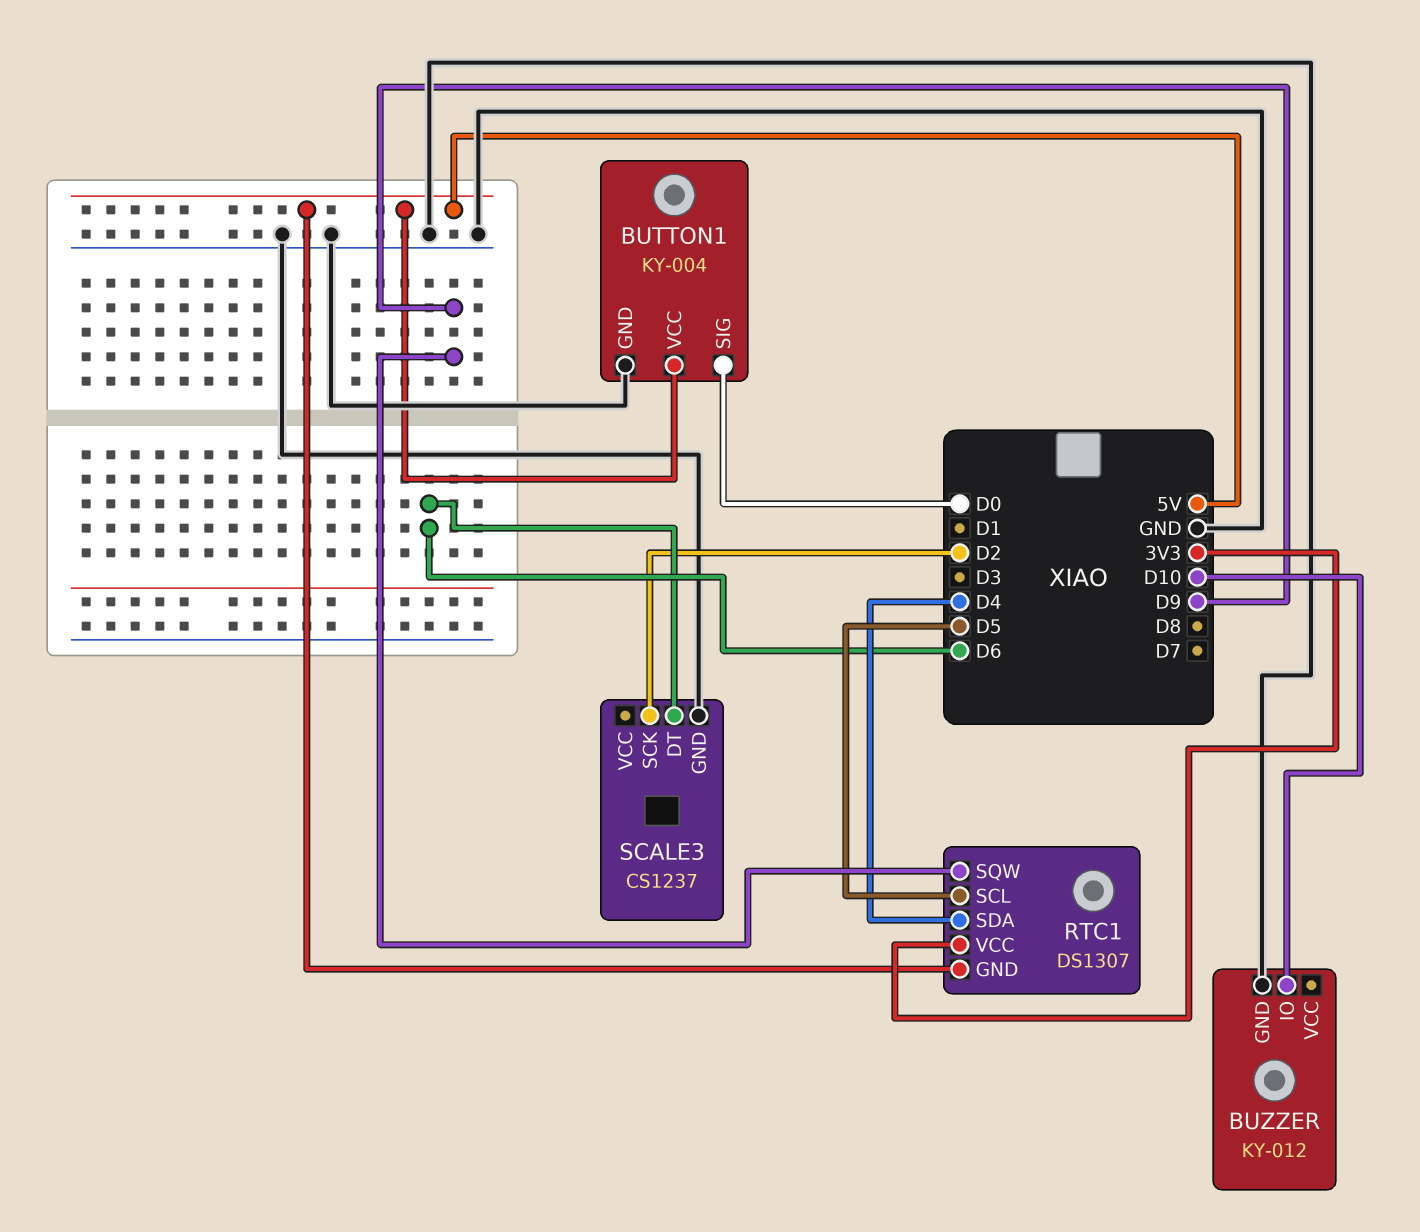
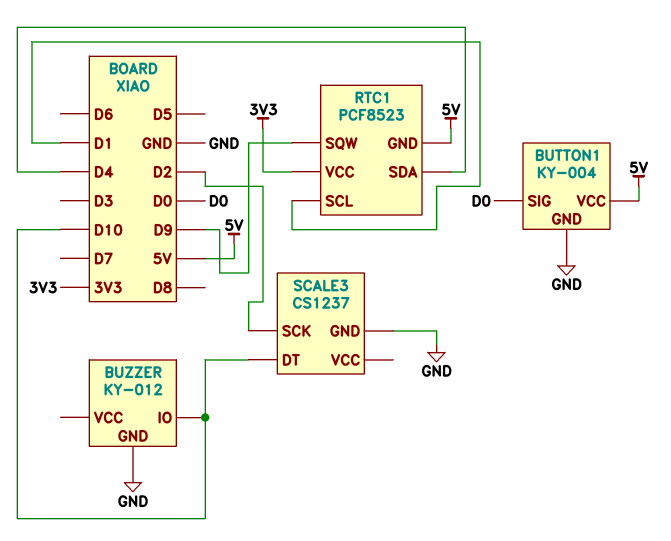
RTC1: DS1307 -> PCF8523
RTC1 pin SCL: D5 -> D1
SCALE3 pin DT: D6 -> D10

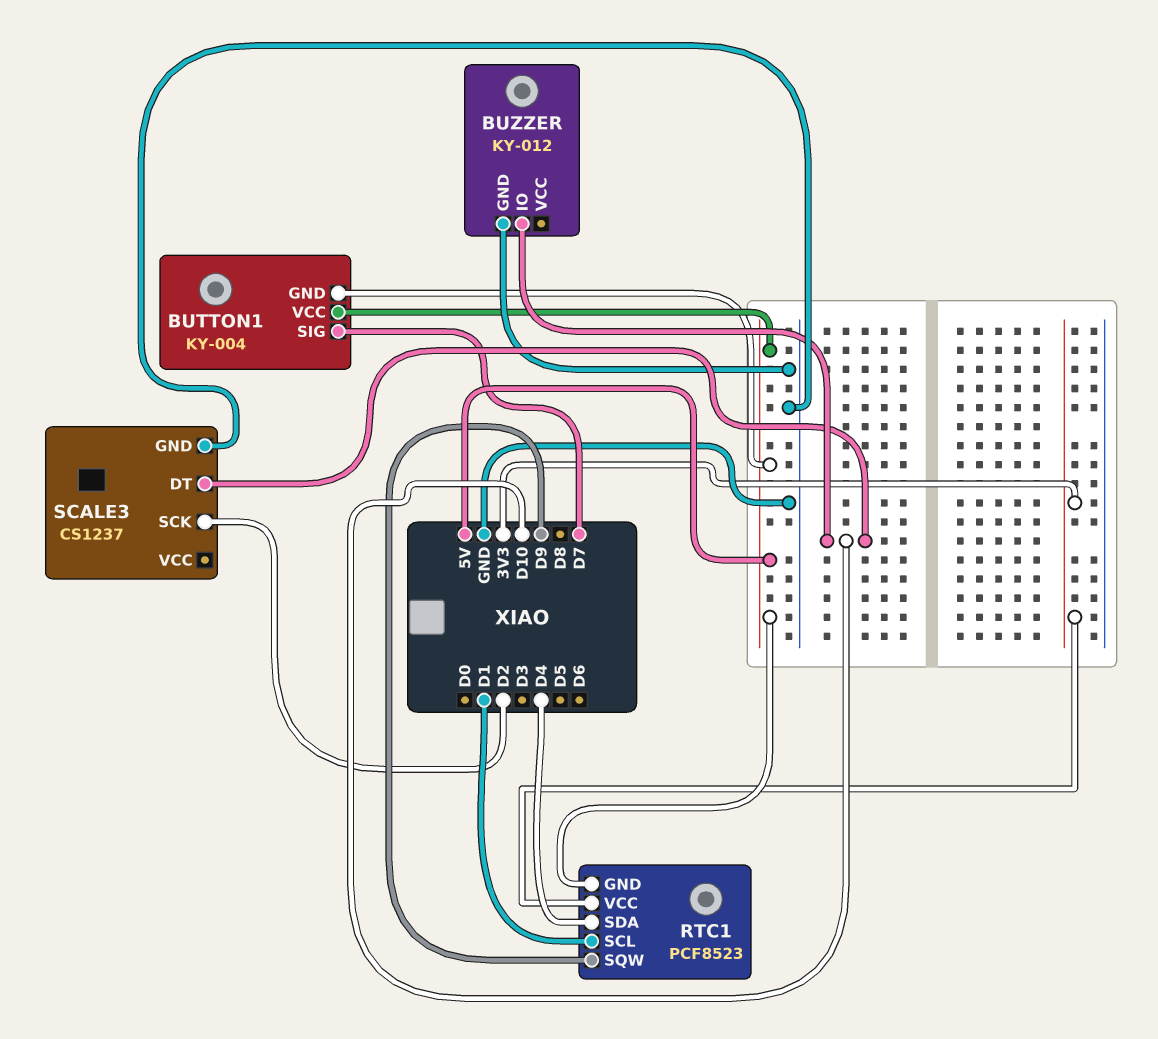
BUTTON1 pin GND: GND -> 5V
BUTTON1 pin SIG: D0 -> D7

